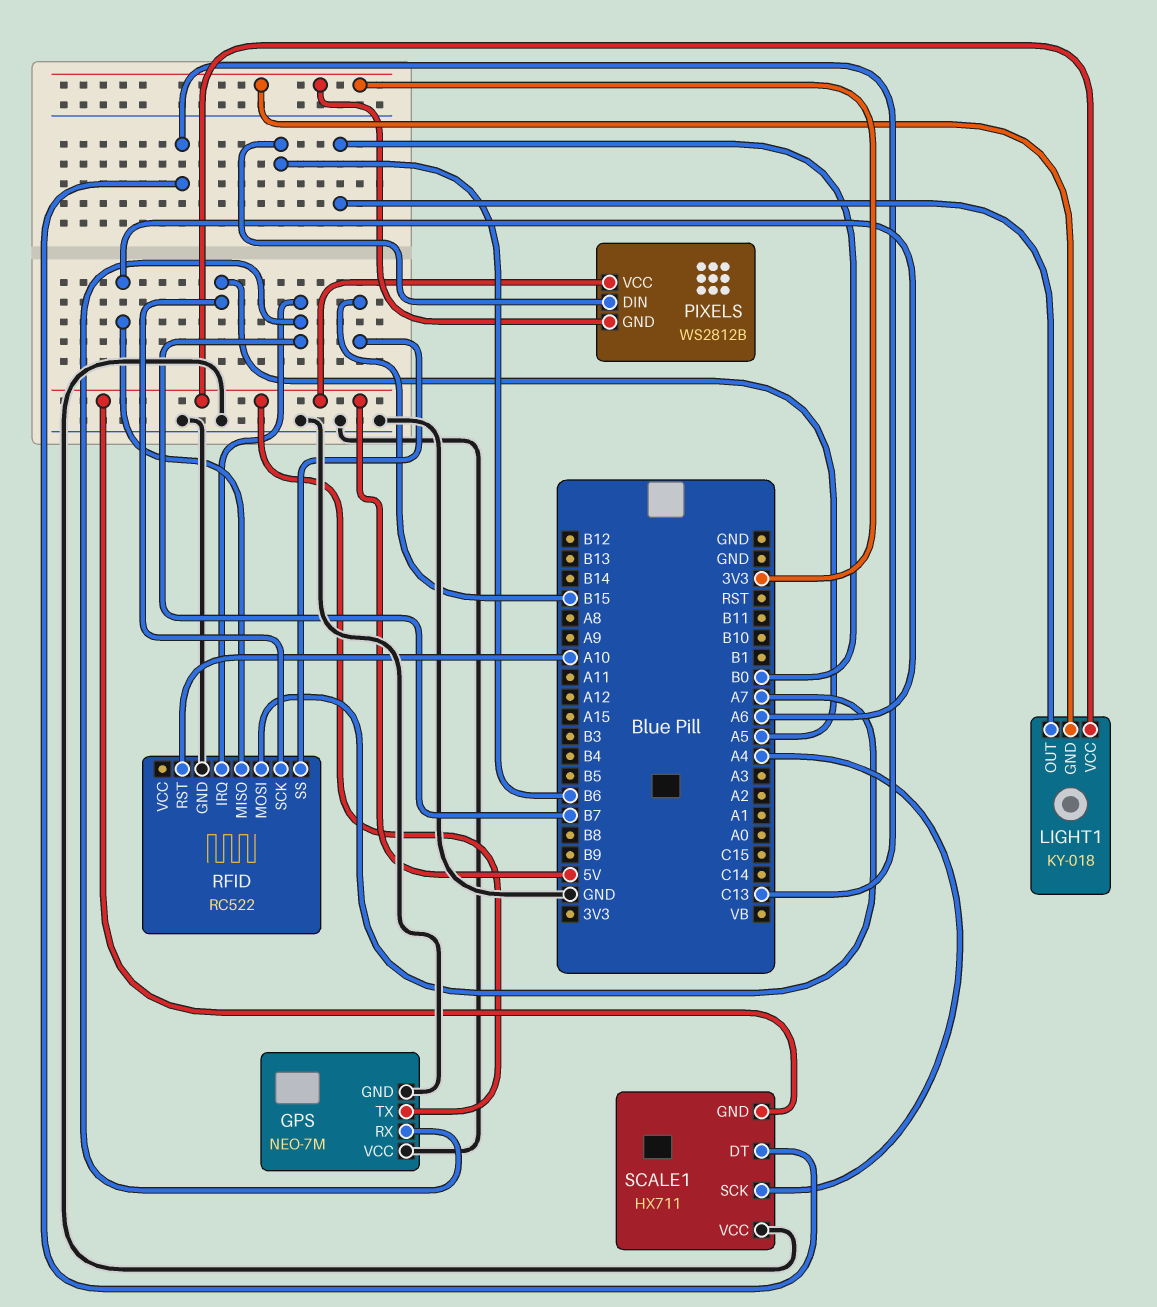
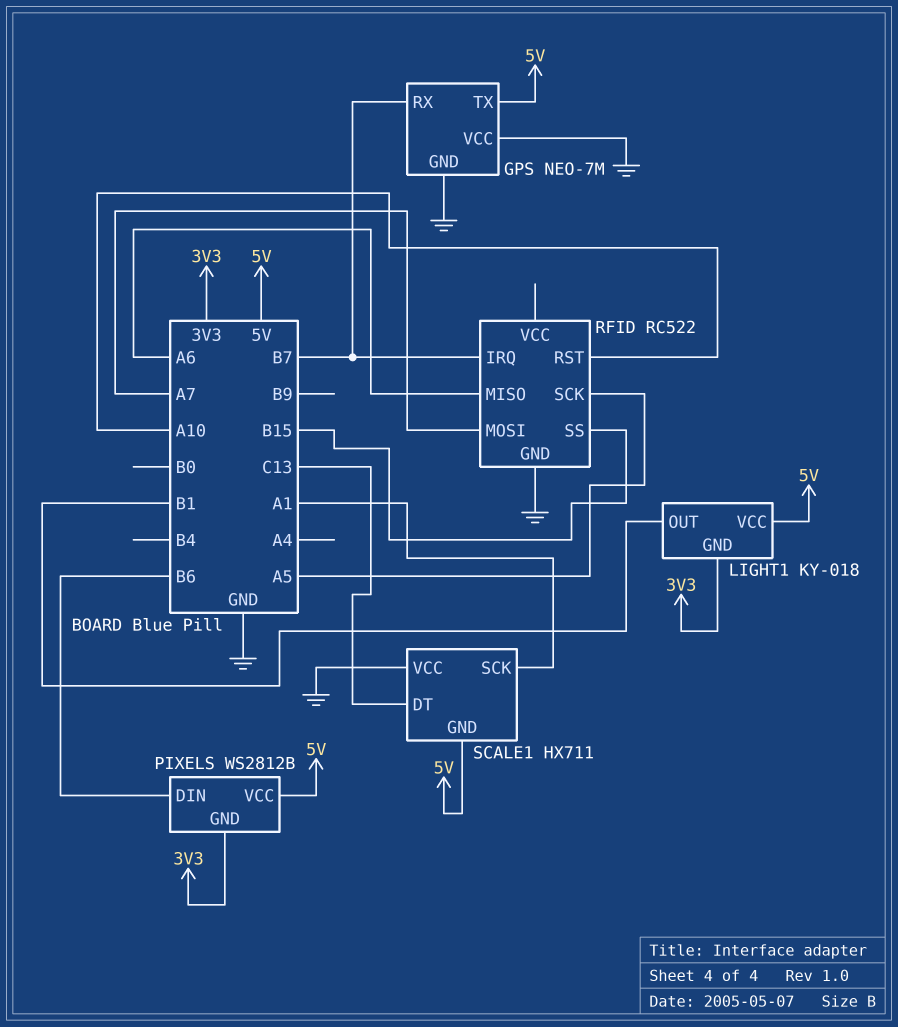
LIGHT1 pin OUT: B0 -> B1
SCALE1 pin SCK: A4 -> A1

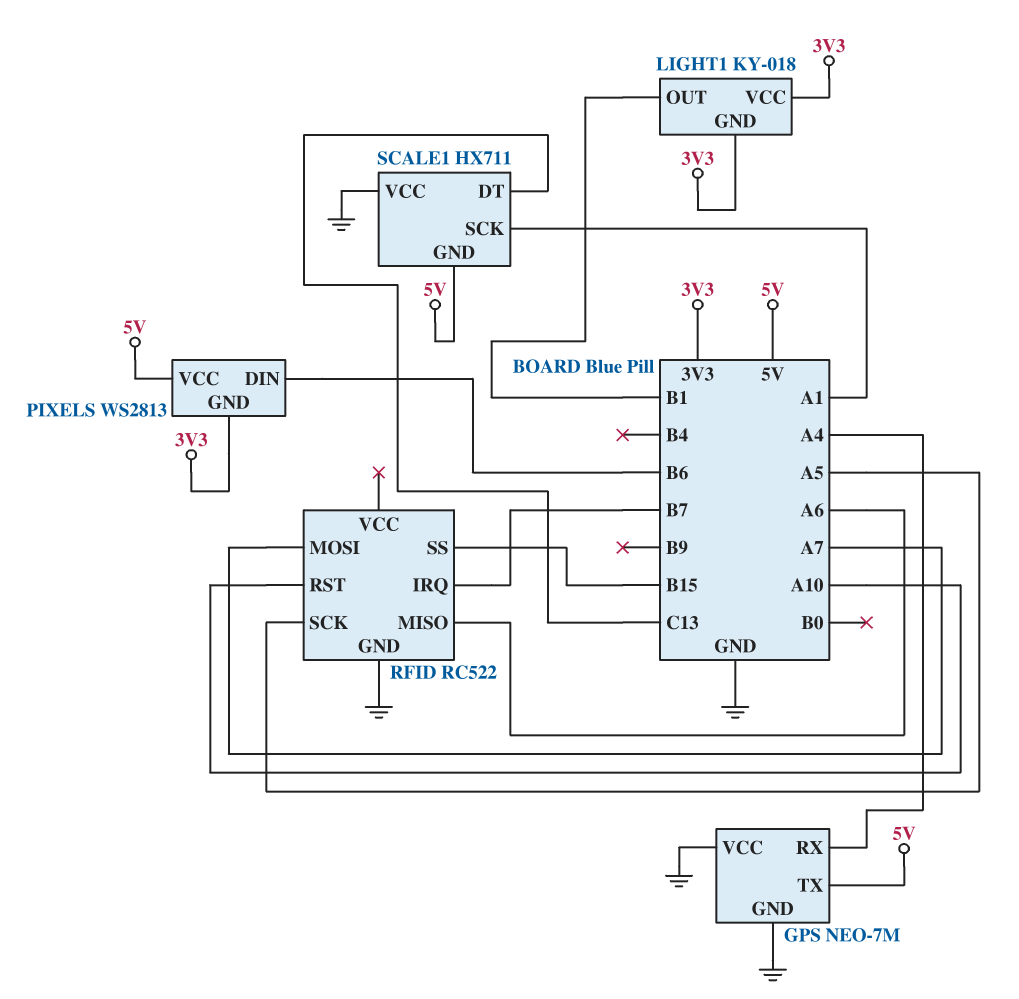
GPS pin RX: B7 -> A4
LIGHT1 pin VCC: 5V -> 3V3
PIXELS: WS2812B -> WS2813

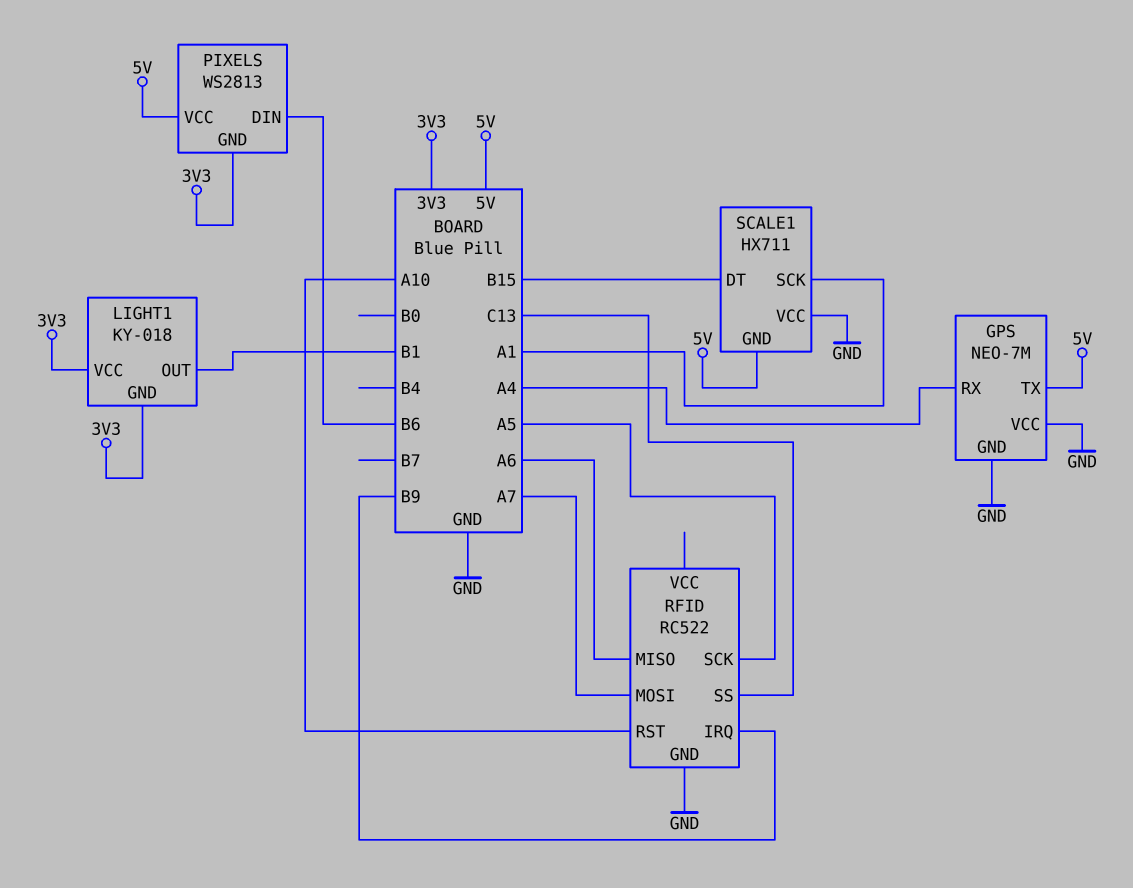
RFID pin IRQ: B7 -> B9
RFID pin SS: B15 -> C13
SCALE1 pin DT: C13 -> B15

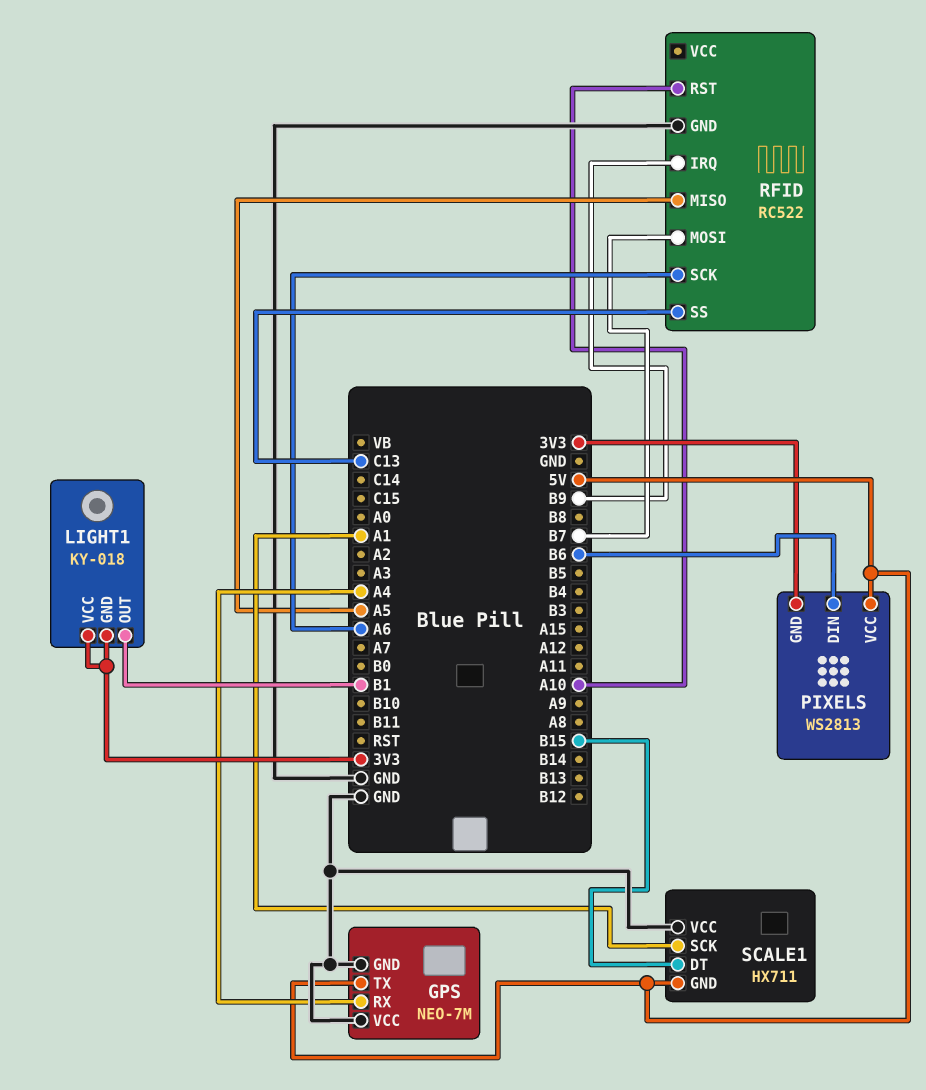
RFID pin MISO: A6 -> A5
RFID pin MOSI: A7 -> B7
RFID pin SCK: A5 -> A6

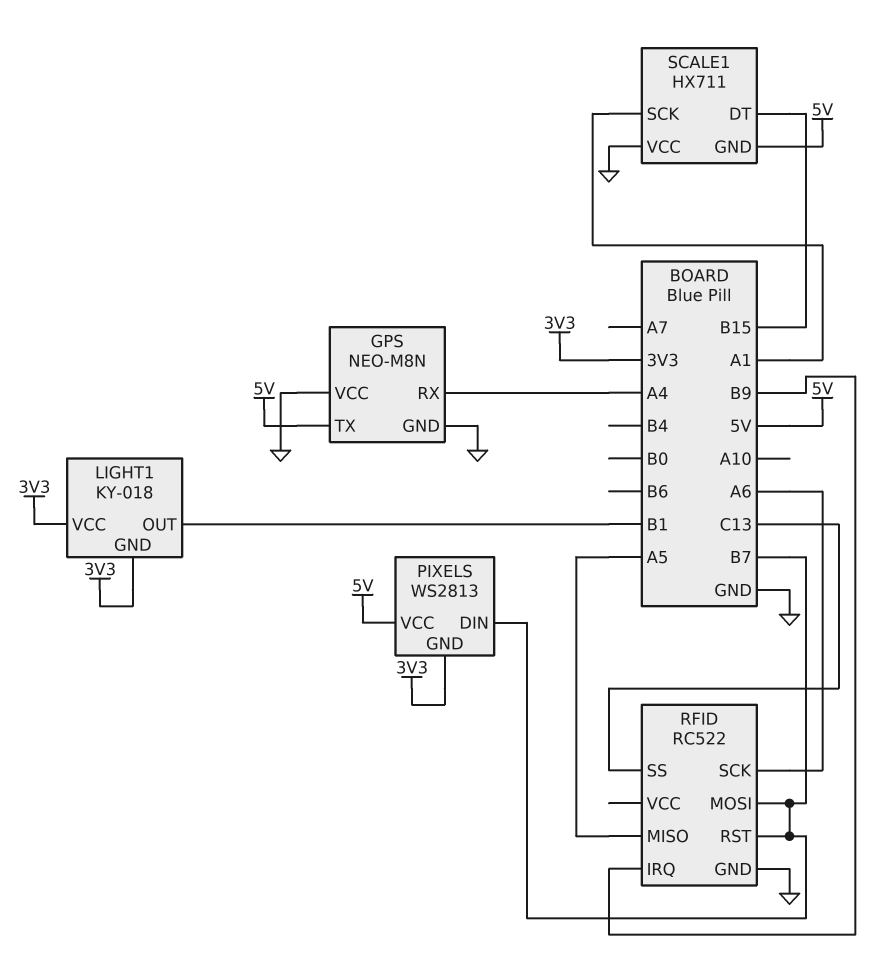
GPS: NEO-7M -> NEO-M8N
PIXELS pin DIN: B6 -> B7
RFID pin RST: A10 -> B7

